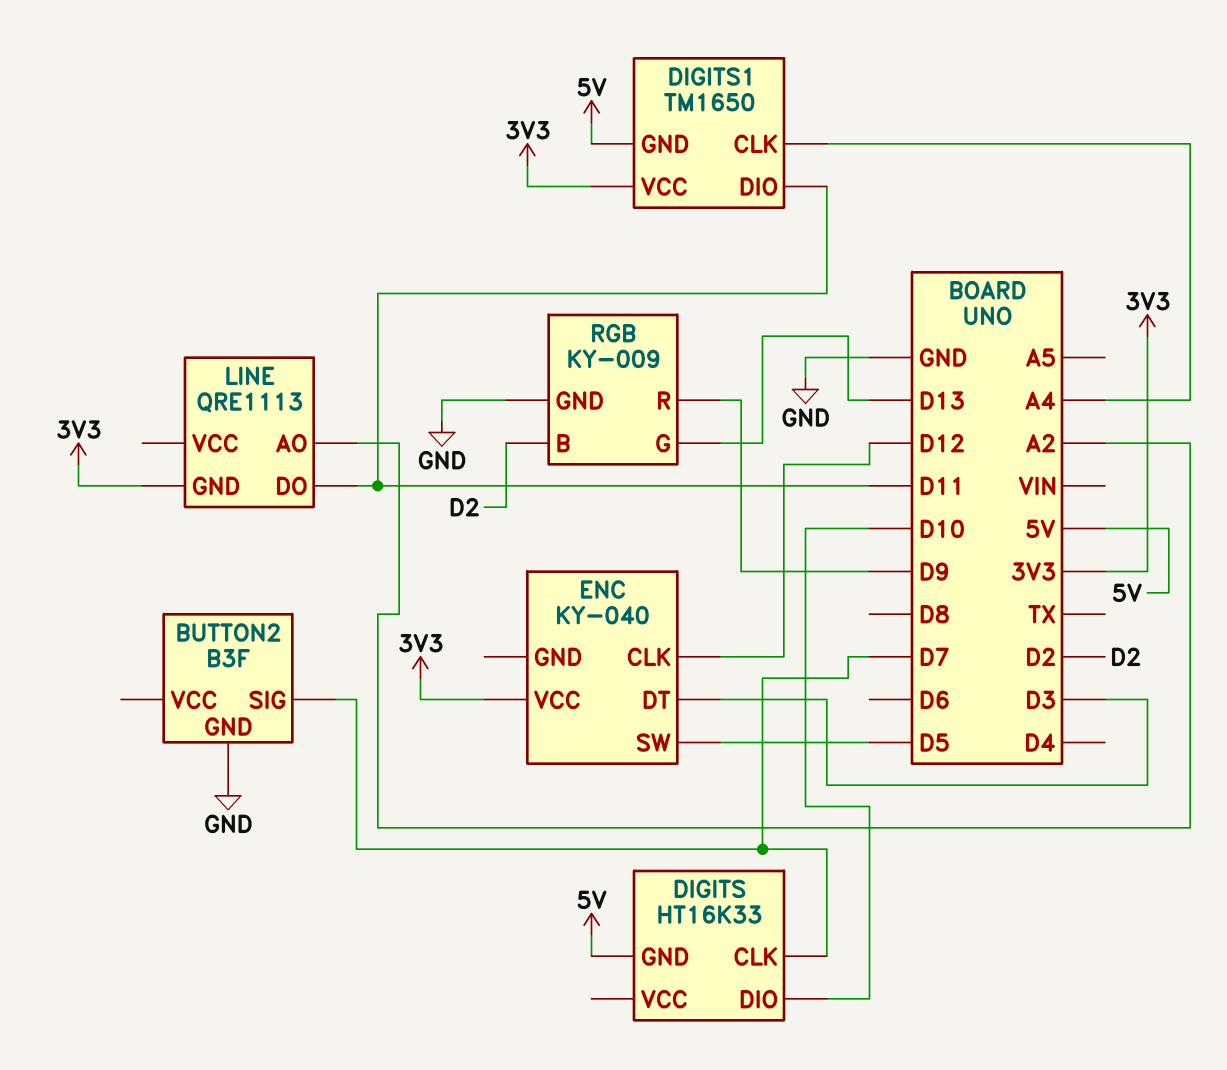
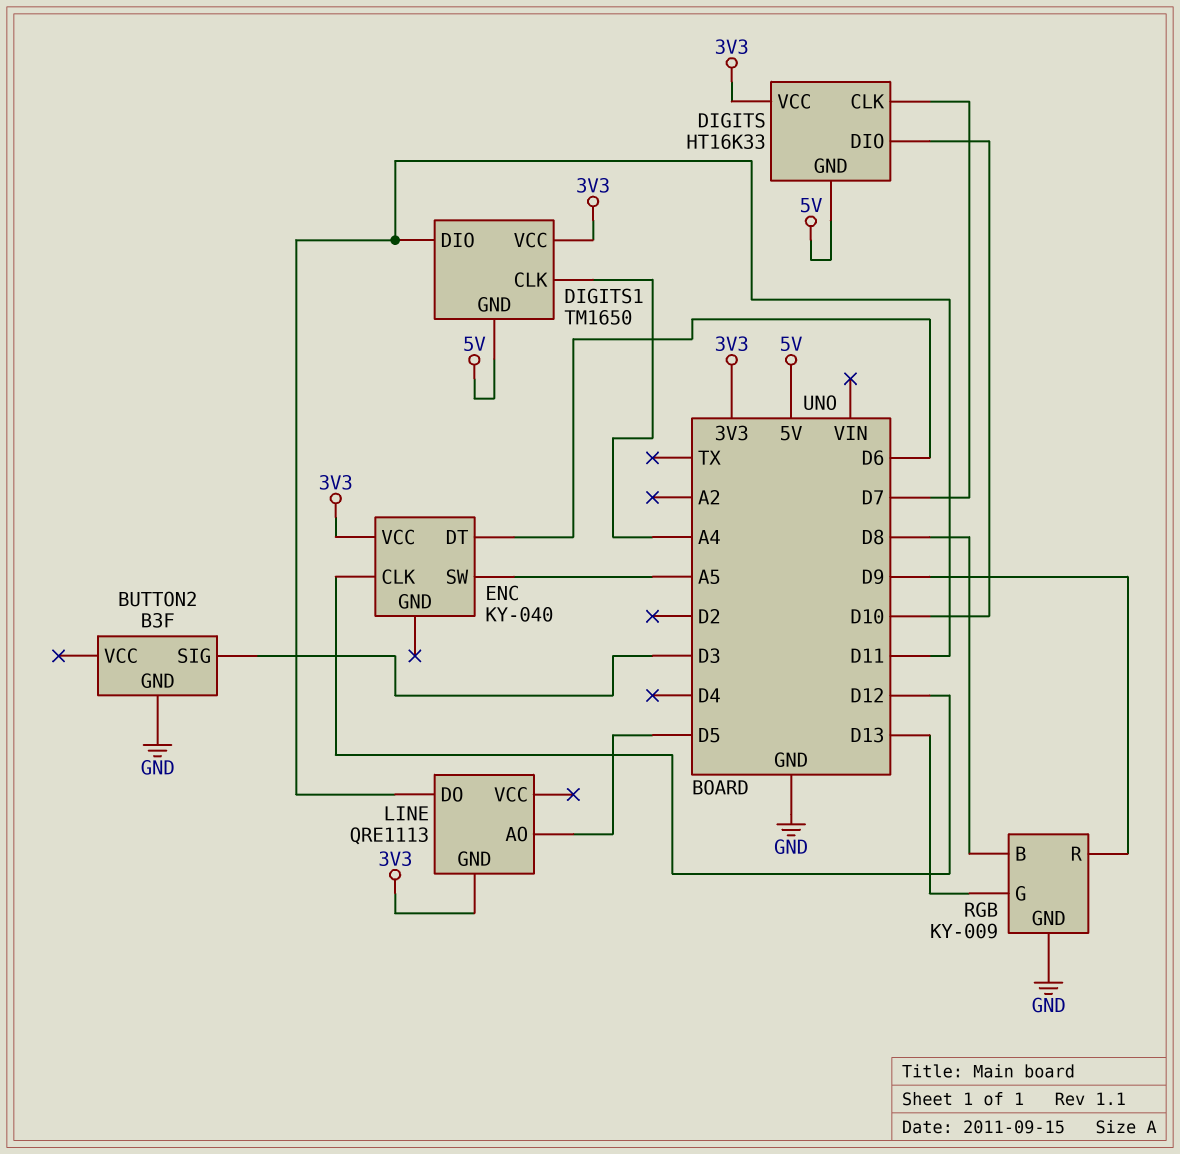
BUTTON2 pin SIG: D7 -> D3
DIGITS pin VCC: none -> 3V3
ENC pin DT: D3 -> D6
ENC pin SW: D5 -> A5
LINE pin AO: A2 -> D5
RGB pin B: D2 -> D8

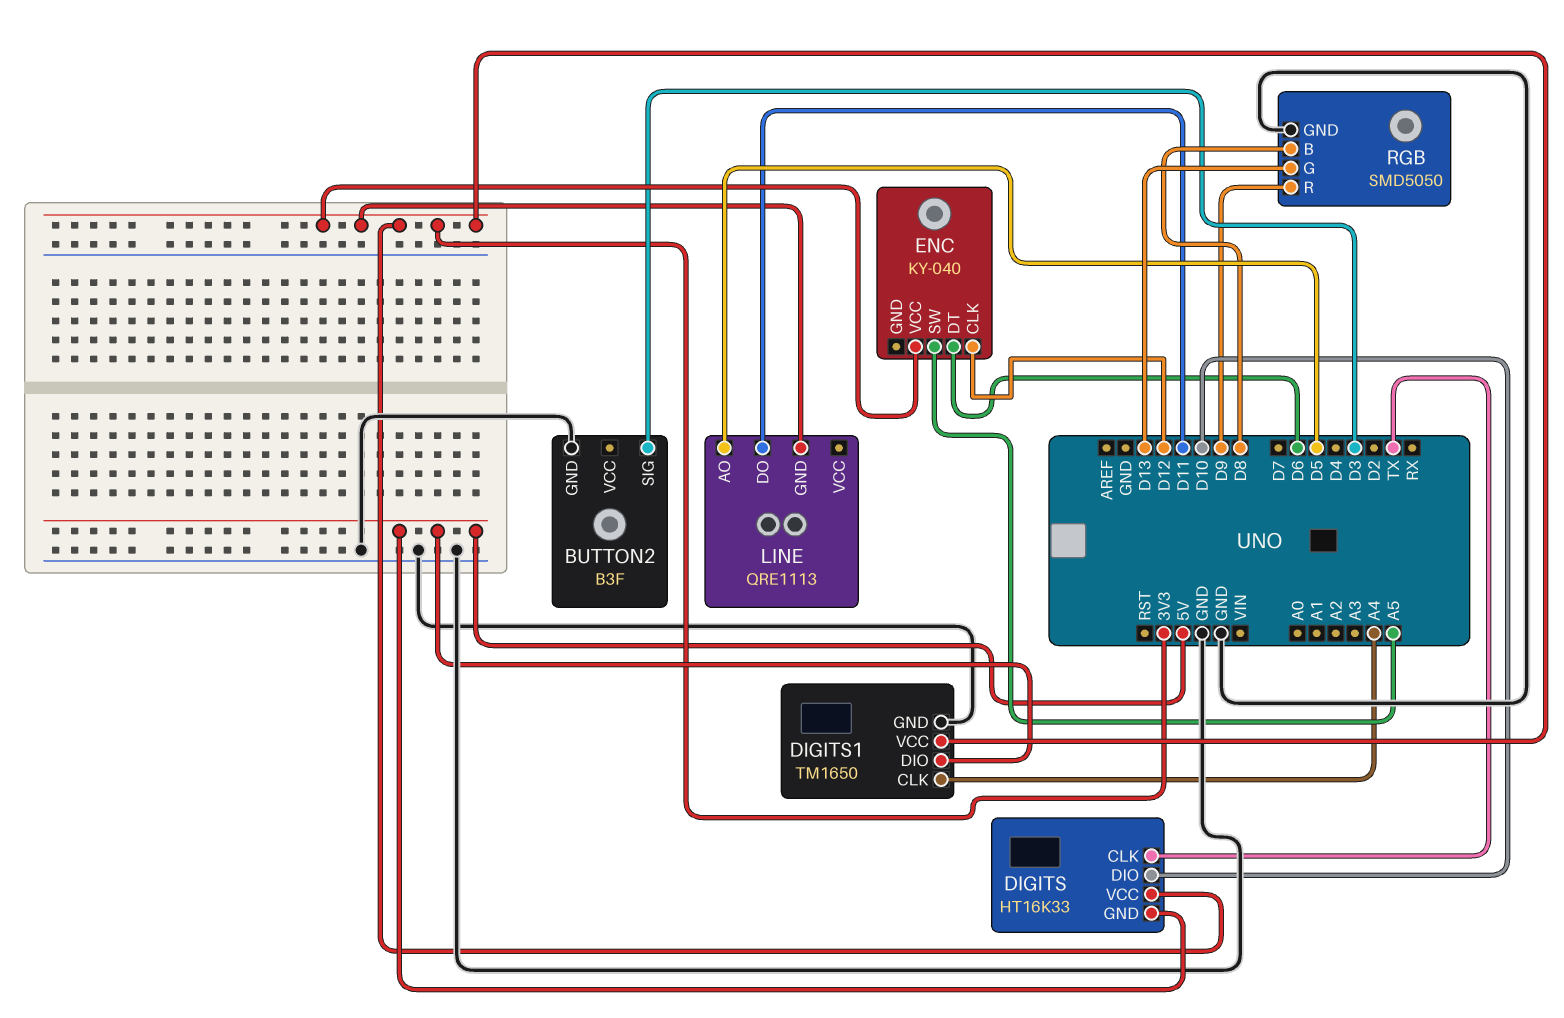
DIGITS pin CLK: D7 -> TX
DIGITS1 pin DIO: D11 -> 5V
DIGITS1 pin GND: 5V -> GND
RGB: KY-009 -> SMD5050

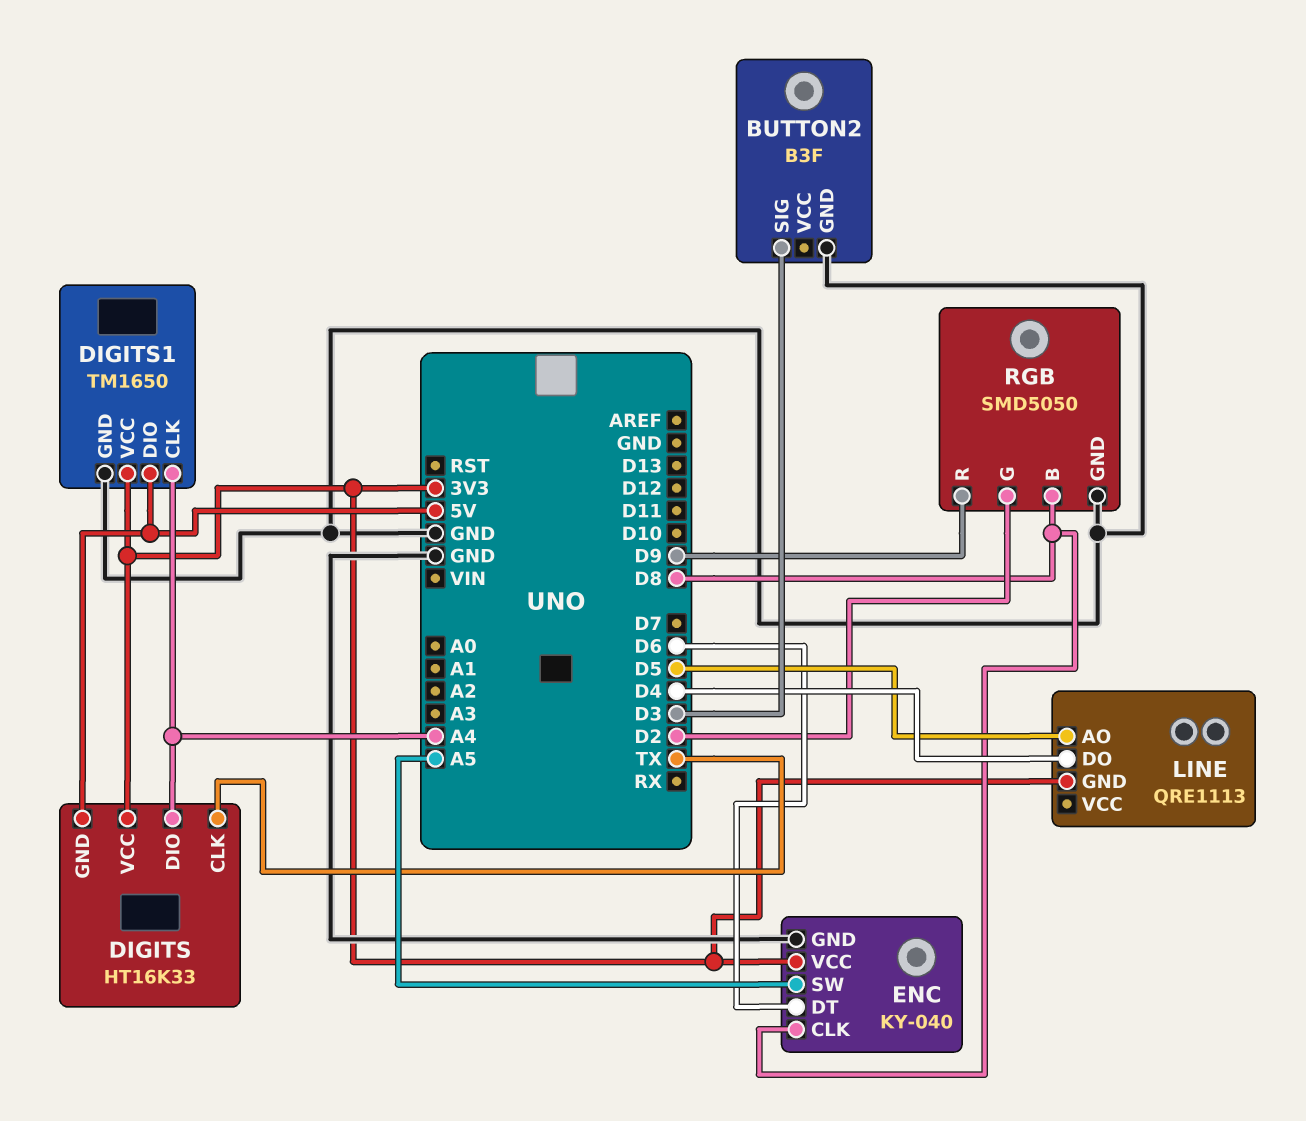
DIGITS pin DIO: D10 -> A4
ENC pin CLK: D12 -> D8
ENC pin GND: none -> GND
LINE pin DO: D11 -> D4
RGB pin G: D13 -> D2

